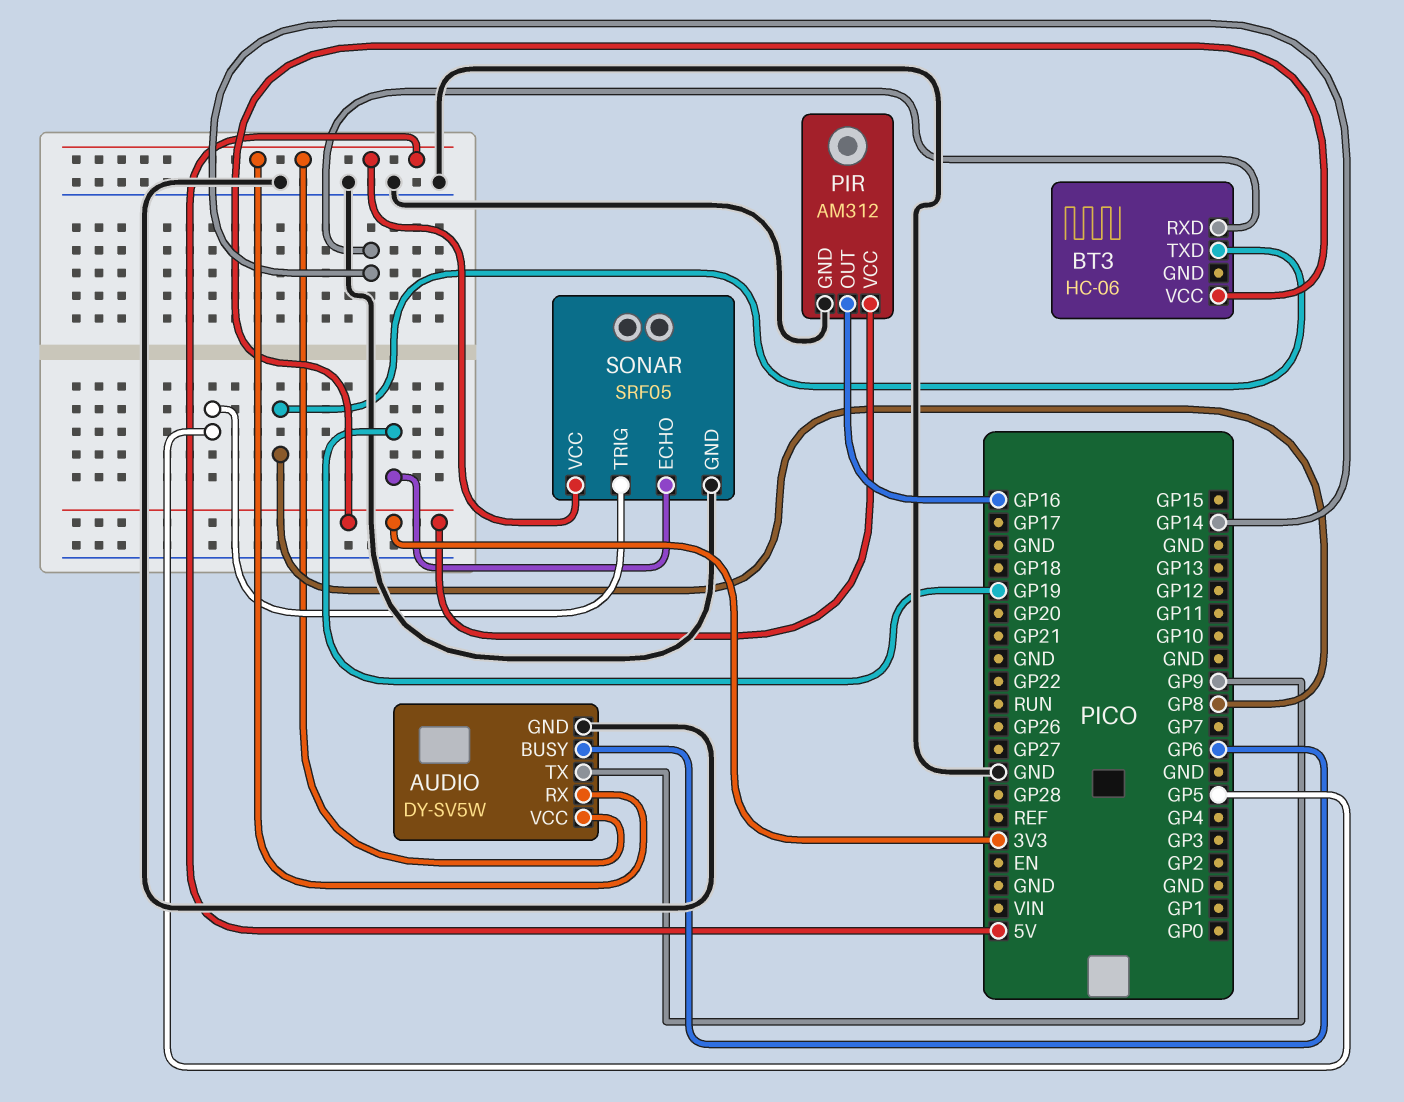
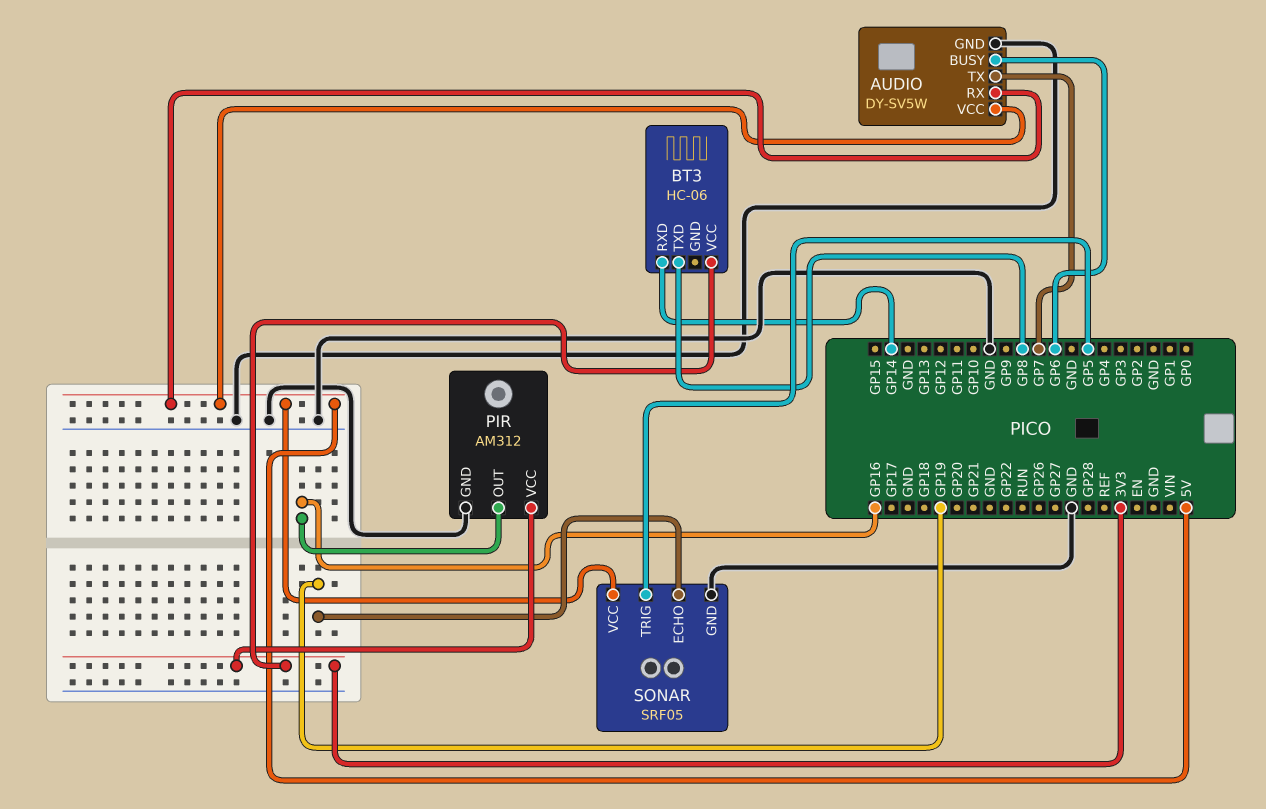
AUDIO pin TX: GP9 -> GP7

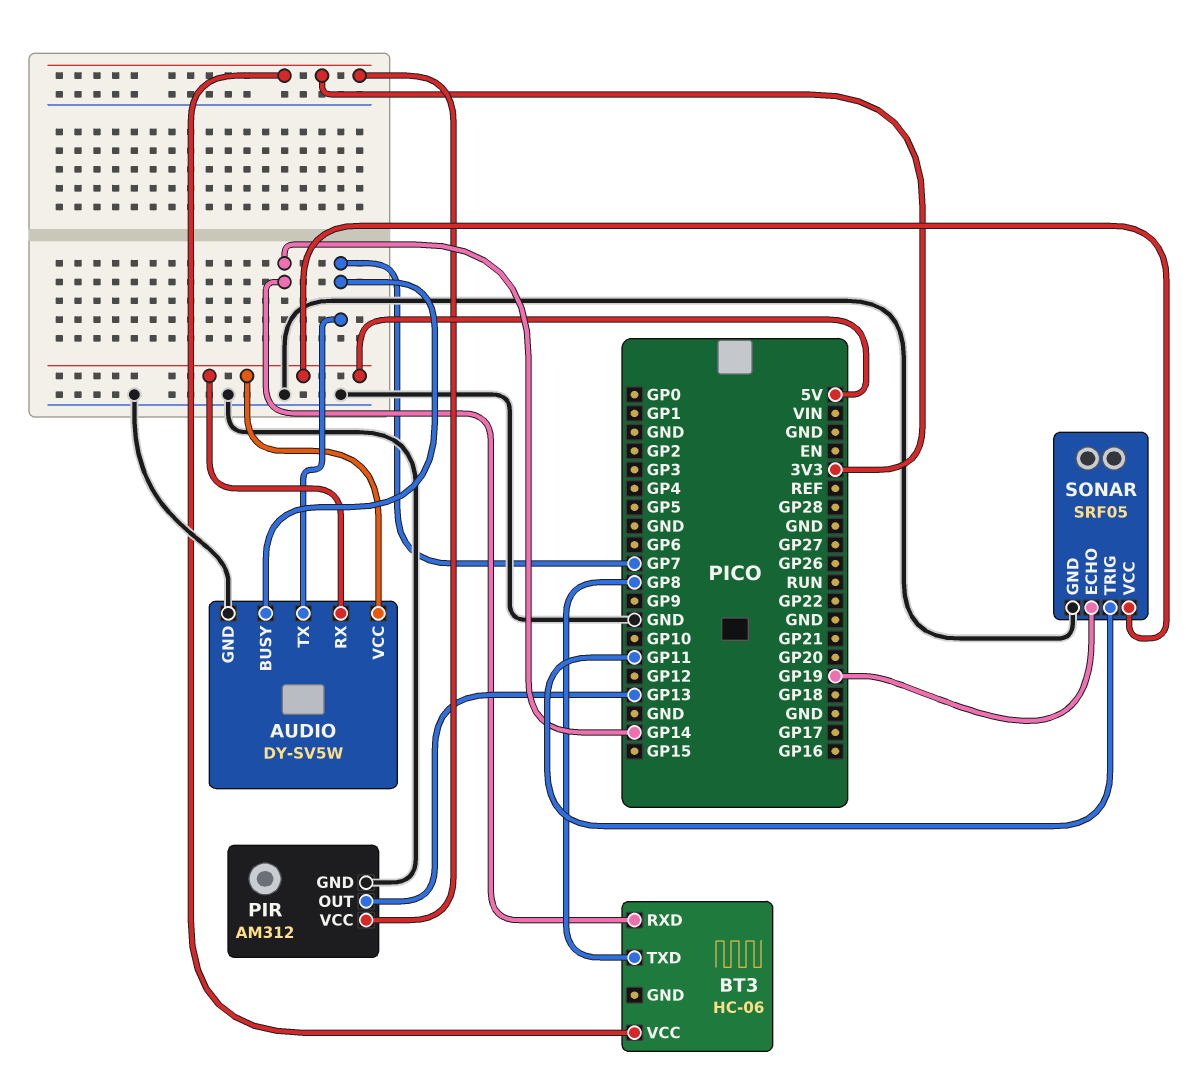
AUDIO pin BUSY: GP6 -> GP7
PIR pin OUT: GP16 -> GP13
SONAR pin TRIG: GP5 -> GP11

